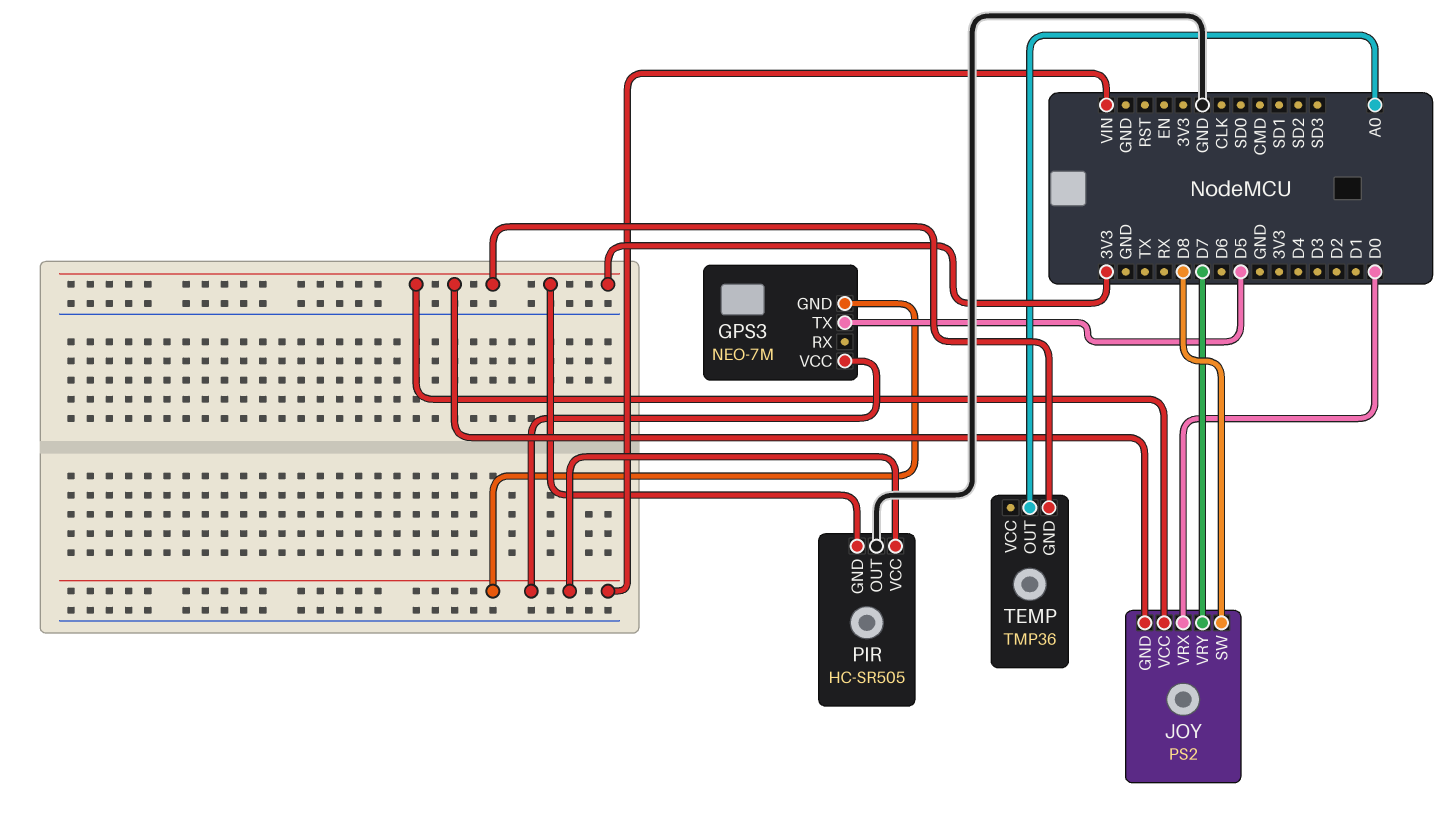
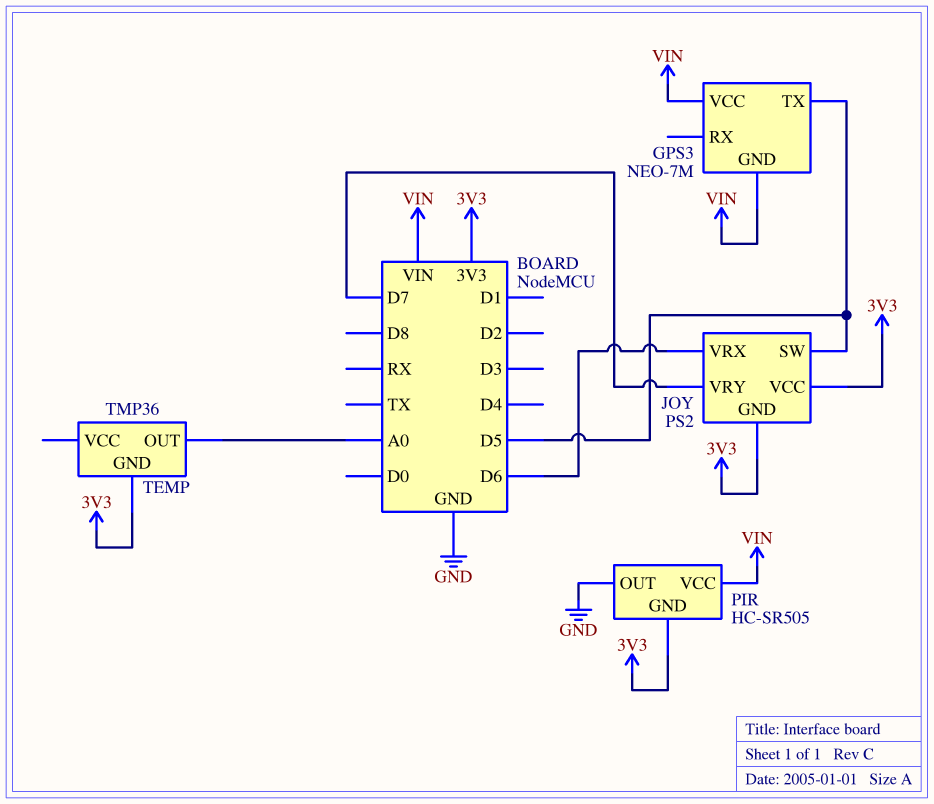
JOY pin SW: D8 -> D5
JOY pin VRX: D0 -> D6

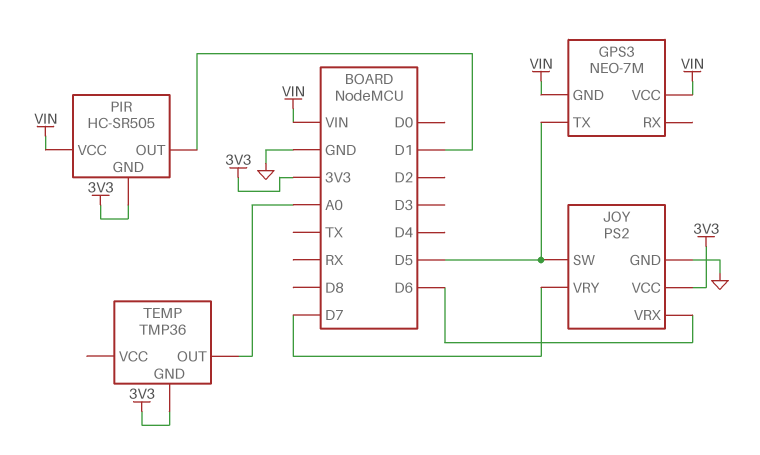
JOY pin GND: 3V3 -> GND
PIR pin OUT: GND -> D1

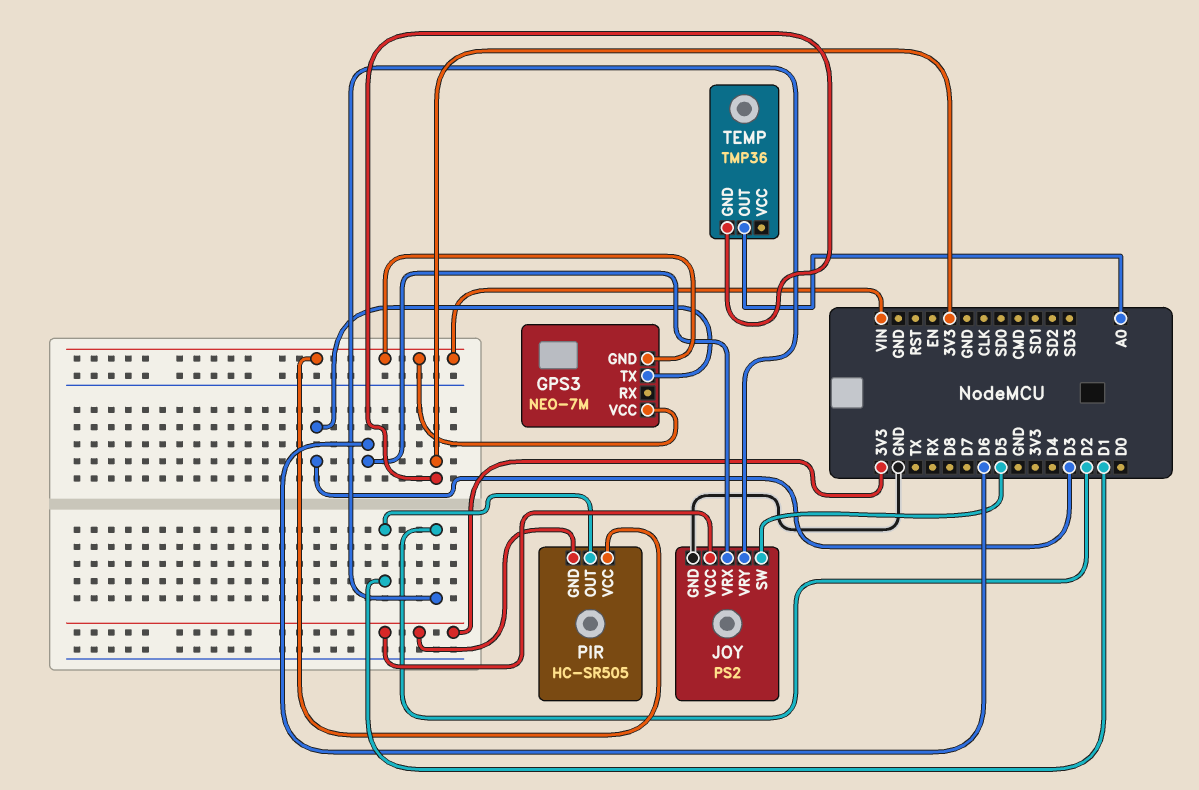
GPS3 pin TX: D5 -> D3
JOY pin VRY: D7 -> D2

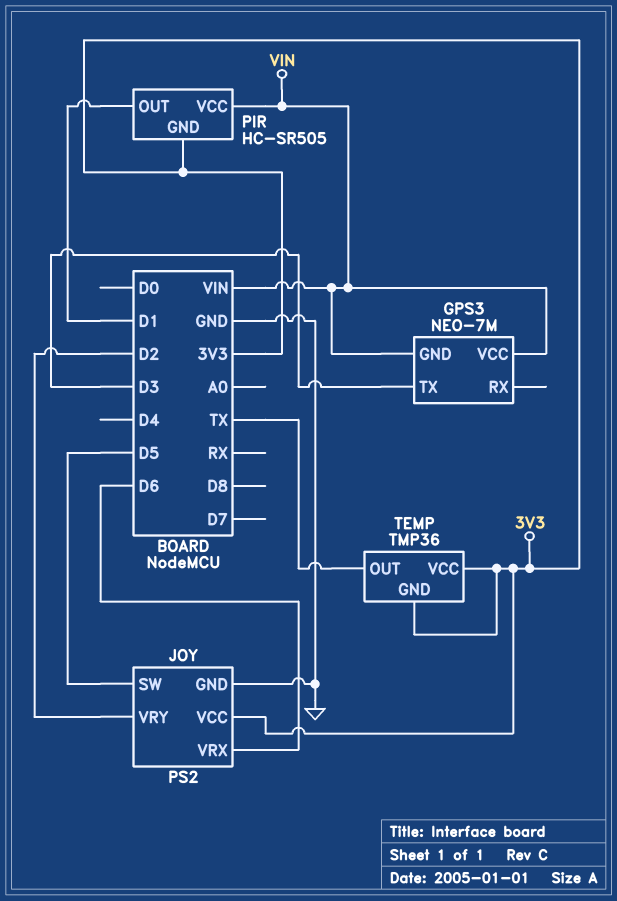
TEMP pin OUT: A0 -> TX
TEMP pin VCC: none -> 3V3

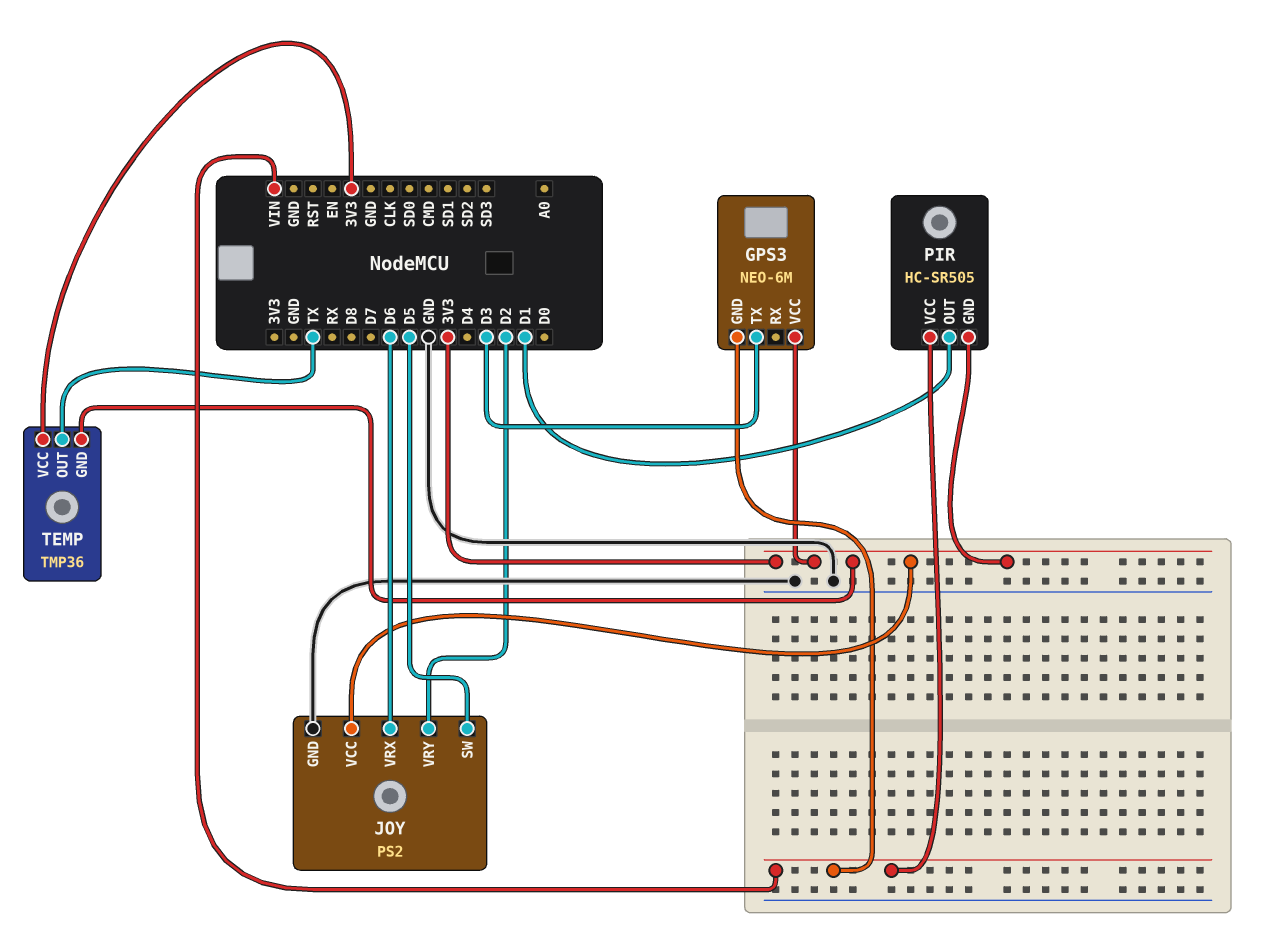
GPS3: NEO-7M -> NEO-6M
GPS3 pin VCC: VIN -> 3V3

